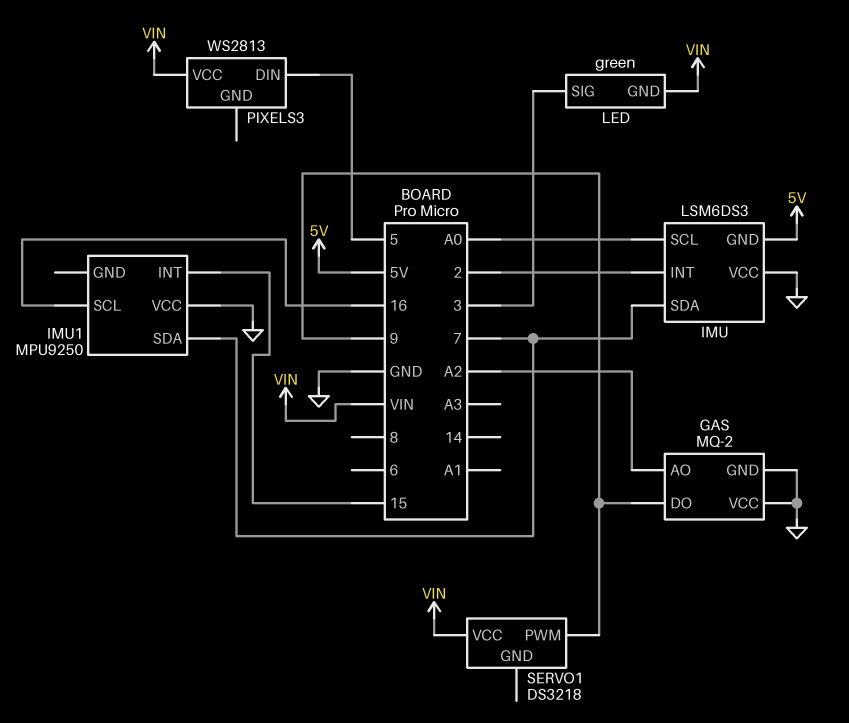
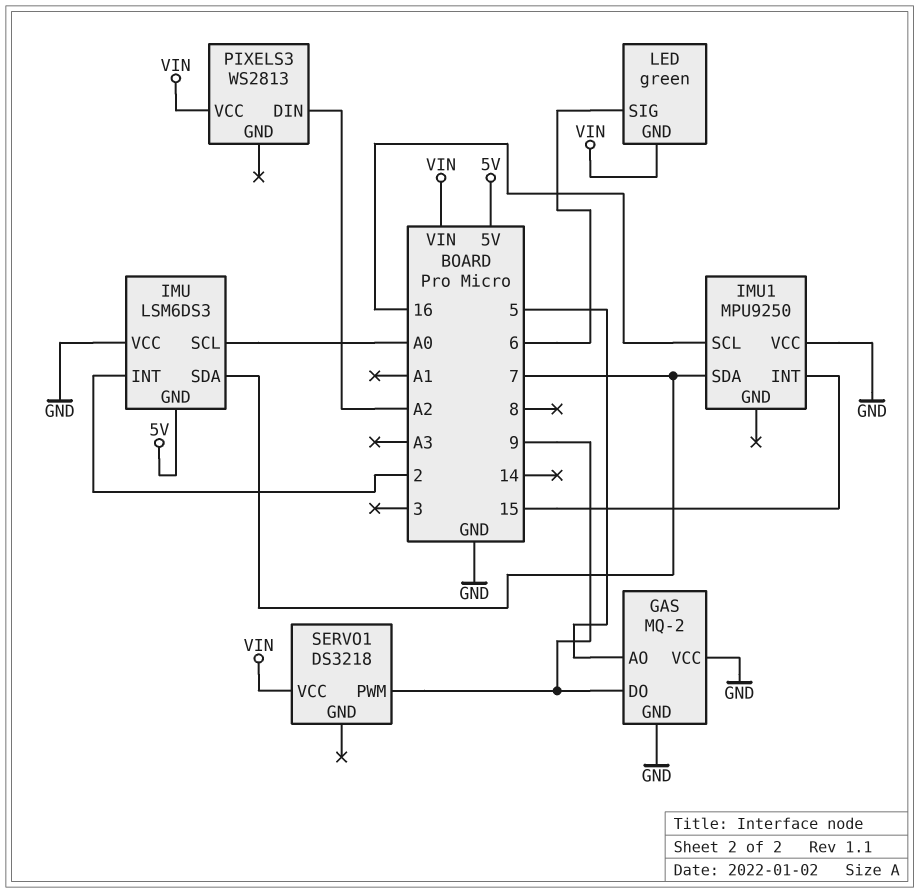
GAS pin AO: A2 -> 5
LED pin SIG: 3 -> 6
PIXELS3 pin DIN: 5 -> A2

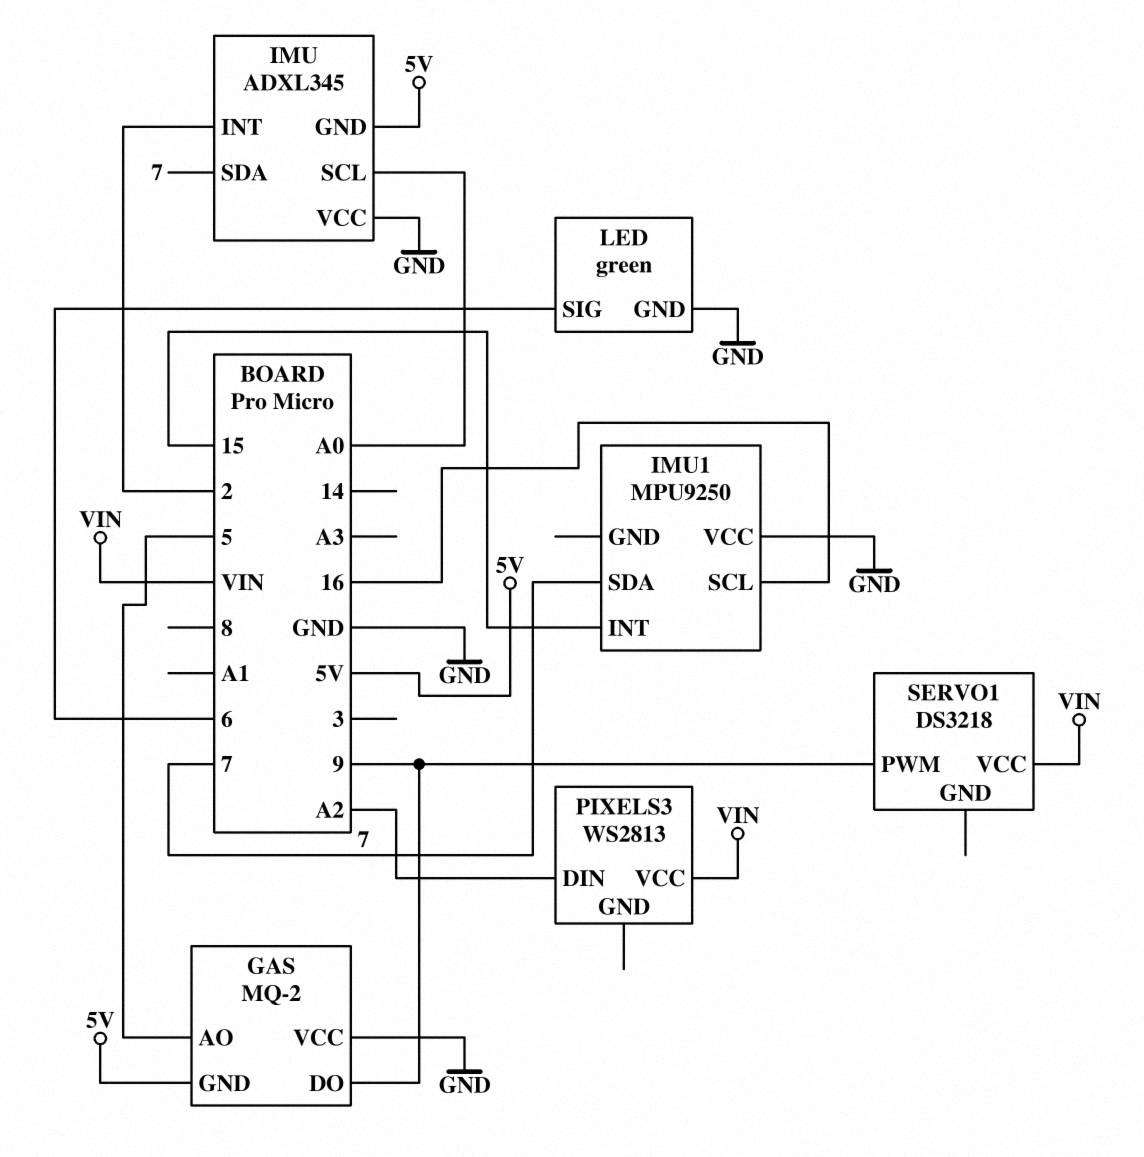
GAS pin GND: GND -> 5V
IMU: LSM6DS3 -> ADXL345
LED pin GND: VIN -> GND

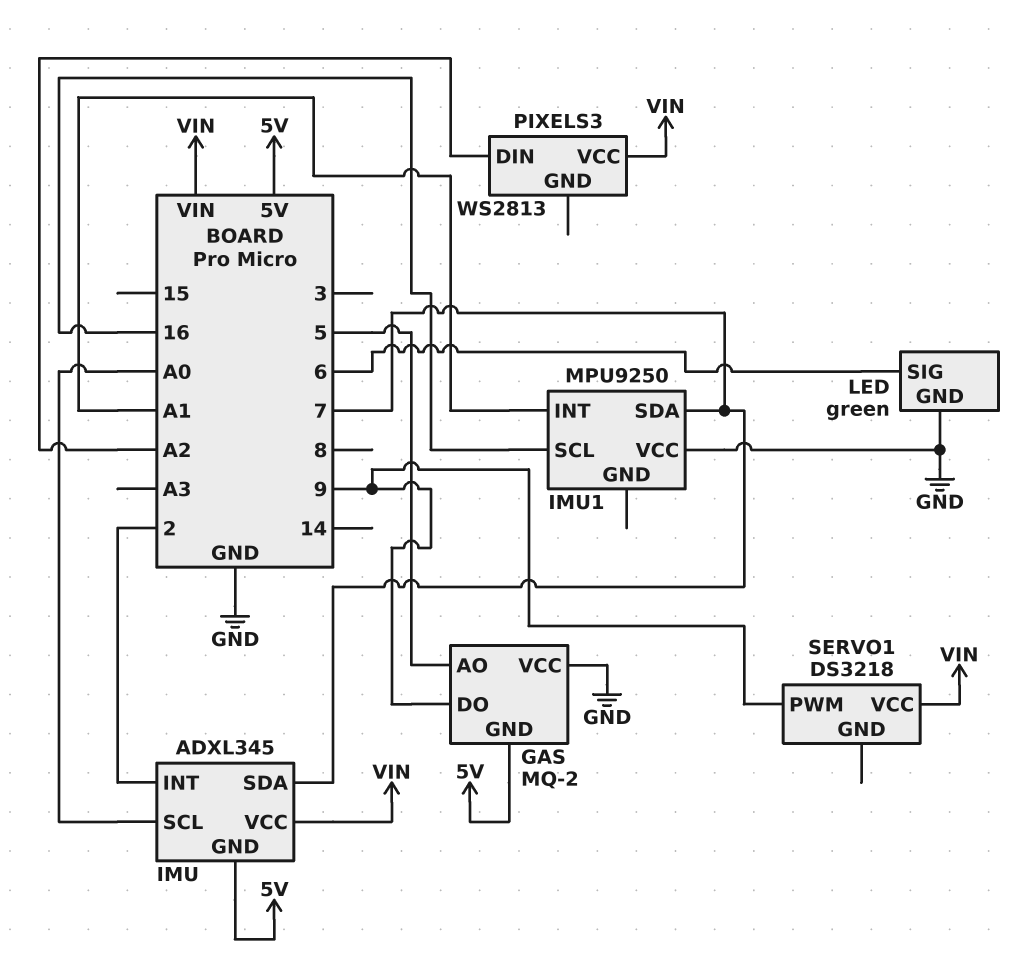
IMU pin VCC: GND -> VIN
IMU1 pin INT: 15 -> A1

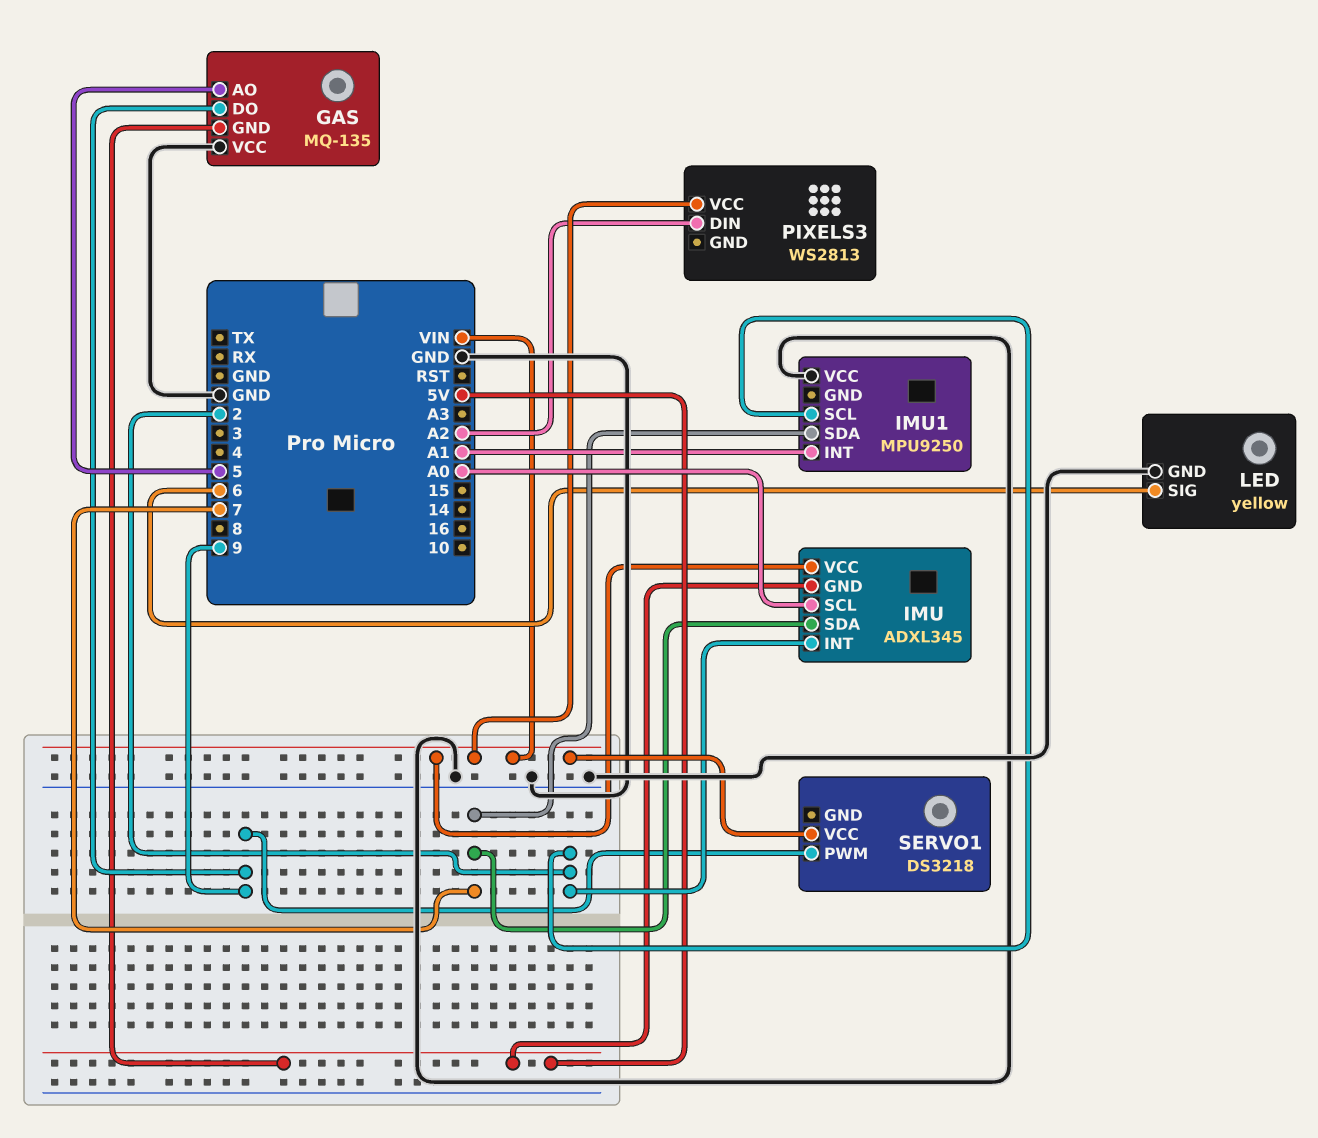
GAS: MQ-2 -> MQ-135
IMU1 pin SCL: 16 -> 2
LED: green -> yellow

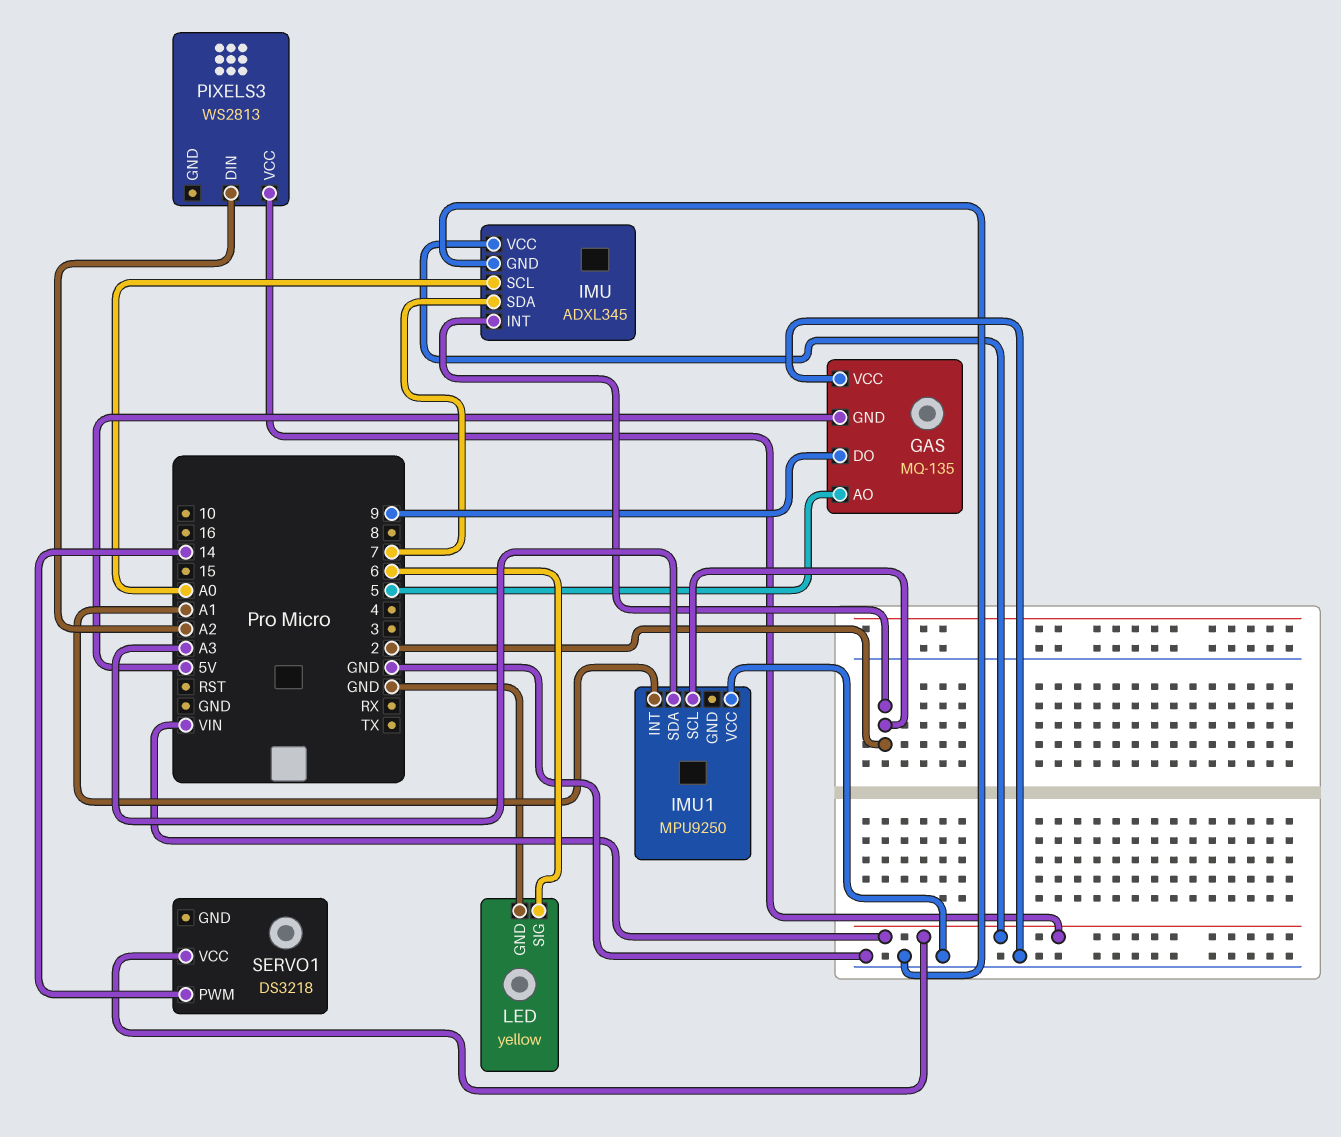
IMU pin GND: 5V -> GND
IMU1 pin SDA: 7 -> A3
SERVO1 pin PWM: 9 -> 14

